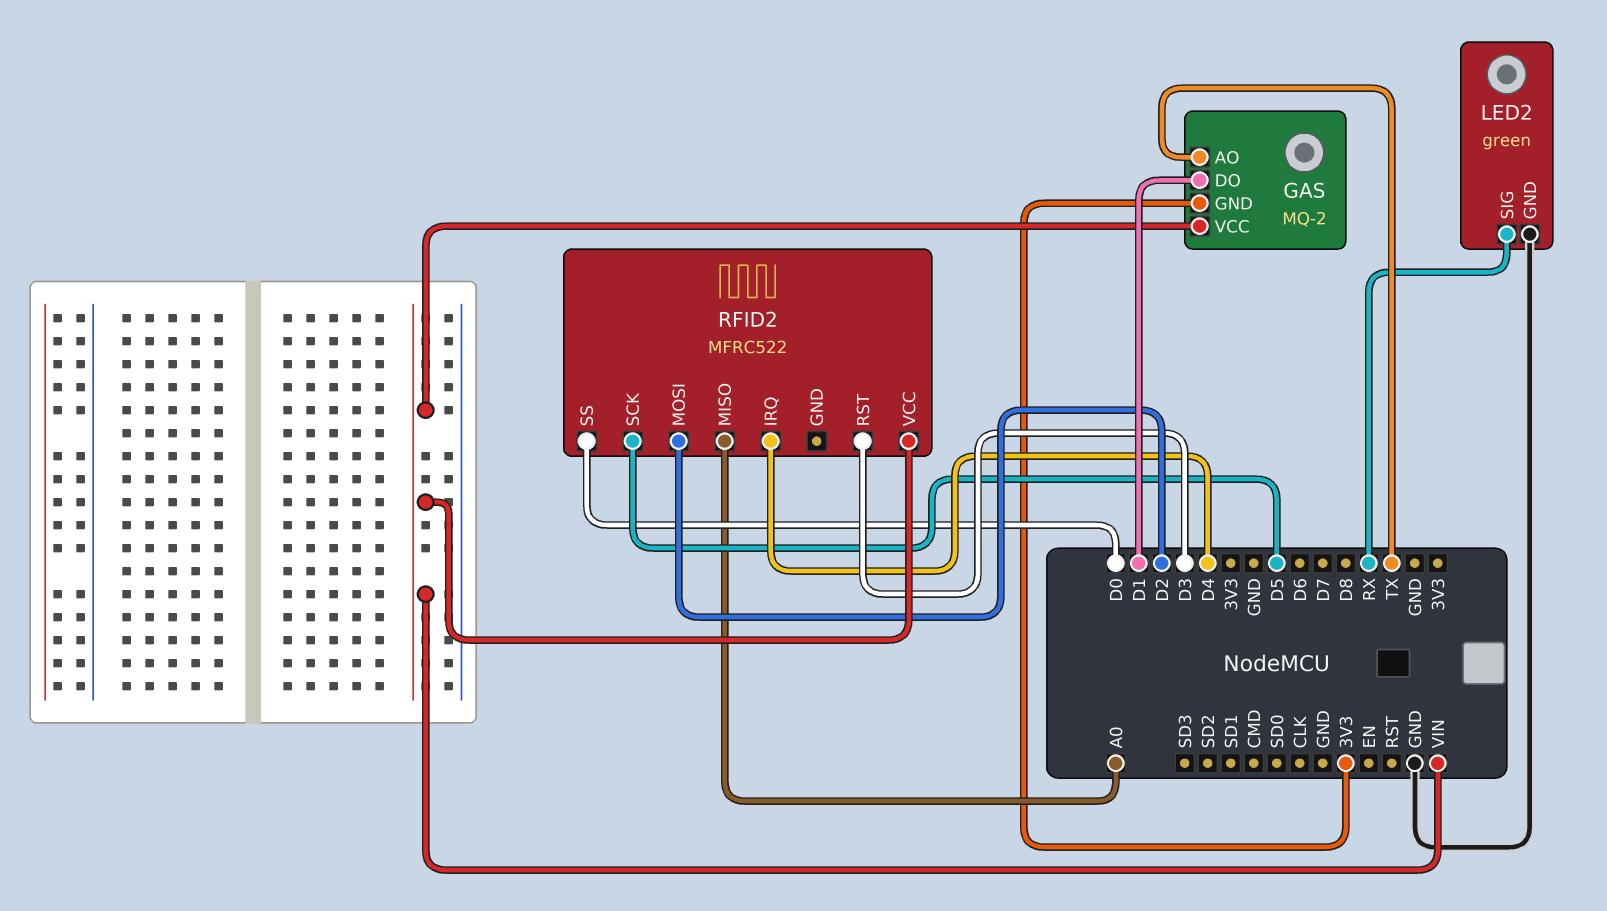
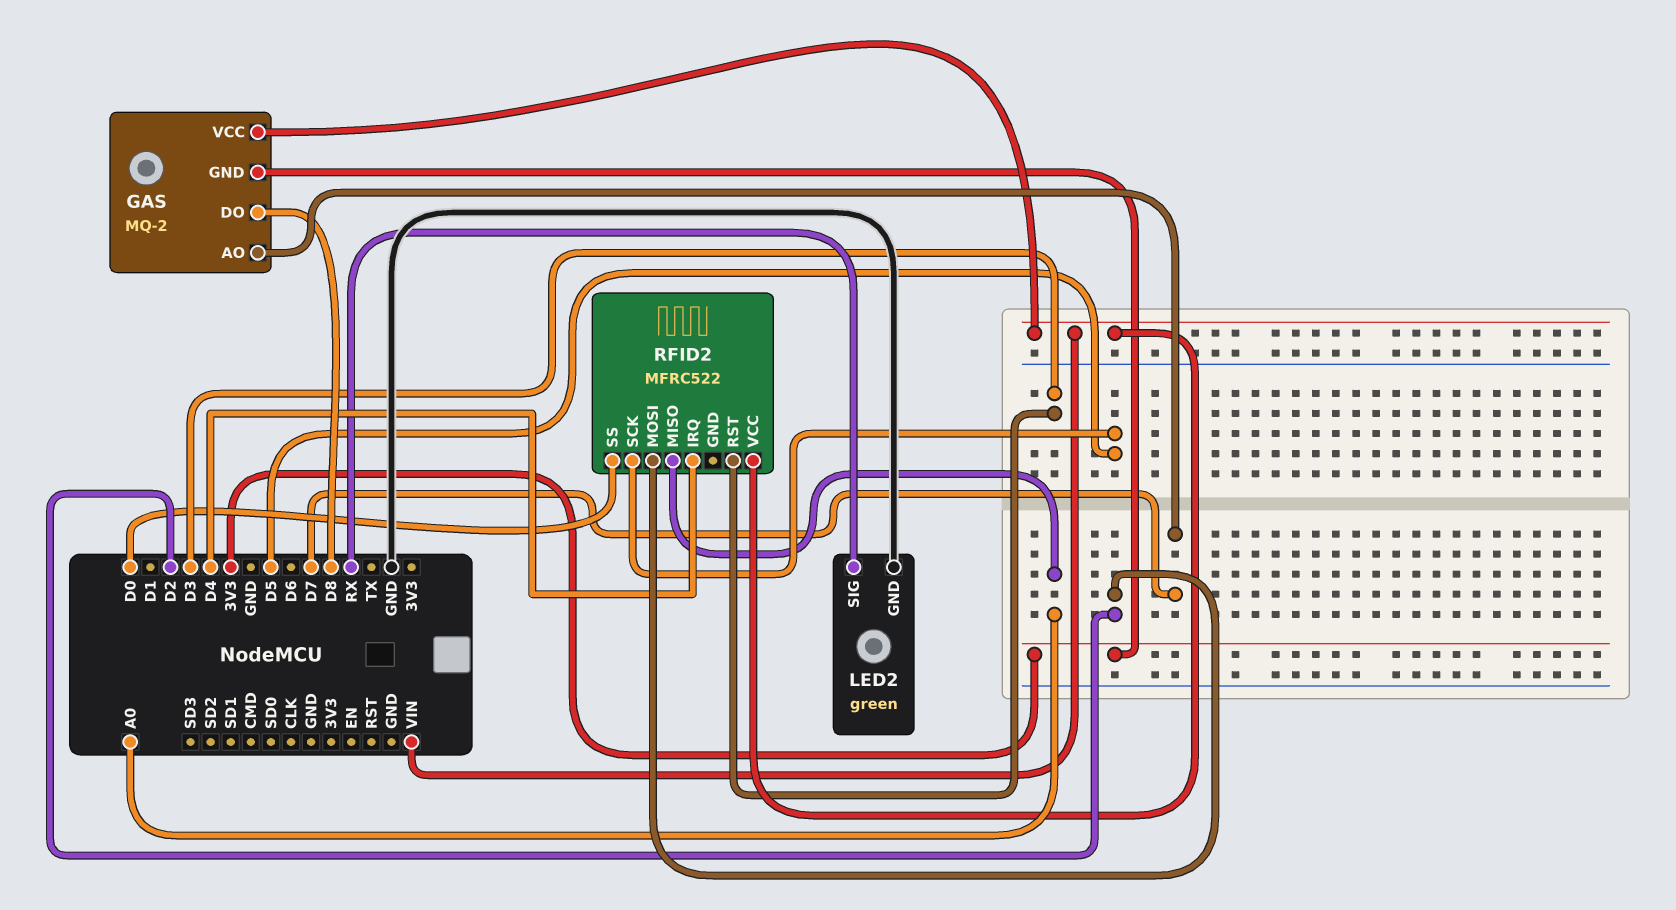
GAS pin AO: TX -> D7
GAS pin DO: D1 -> D8

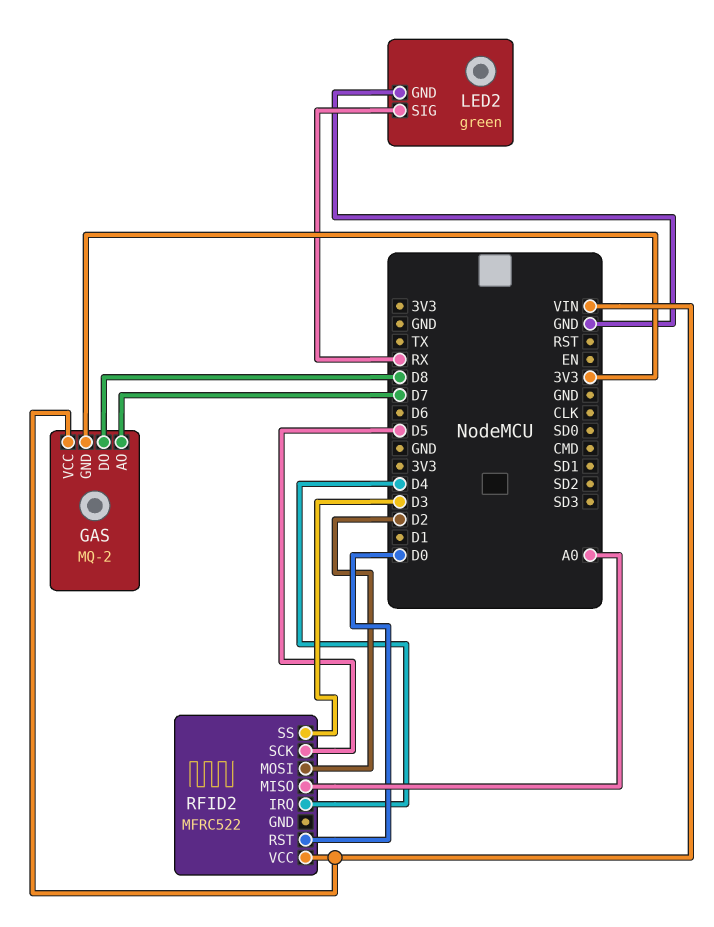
RFID2 pin RST: D3 -> D0
RFID2 pin SS: D0 -> D3

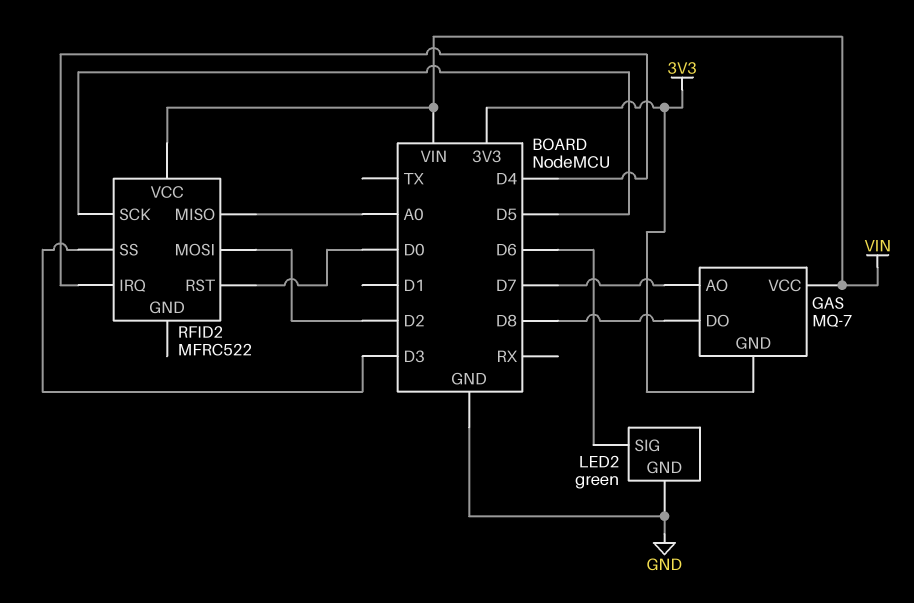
GAS: MQ-2 -> MQ-7
LED2 pin SIG: RX -> D6

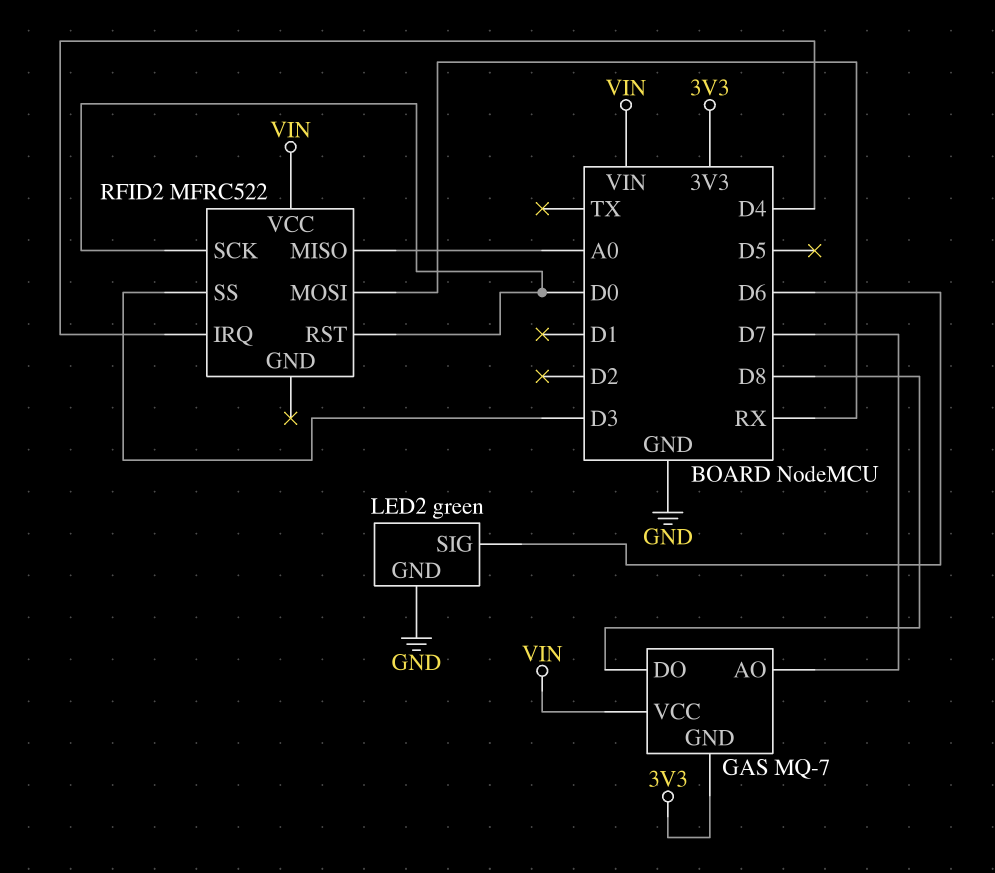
RFID2 pin MOSI: D2 -> RX
RFID2 pin SCK: D5 -> D0

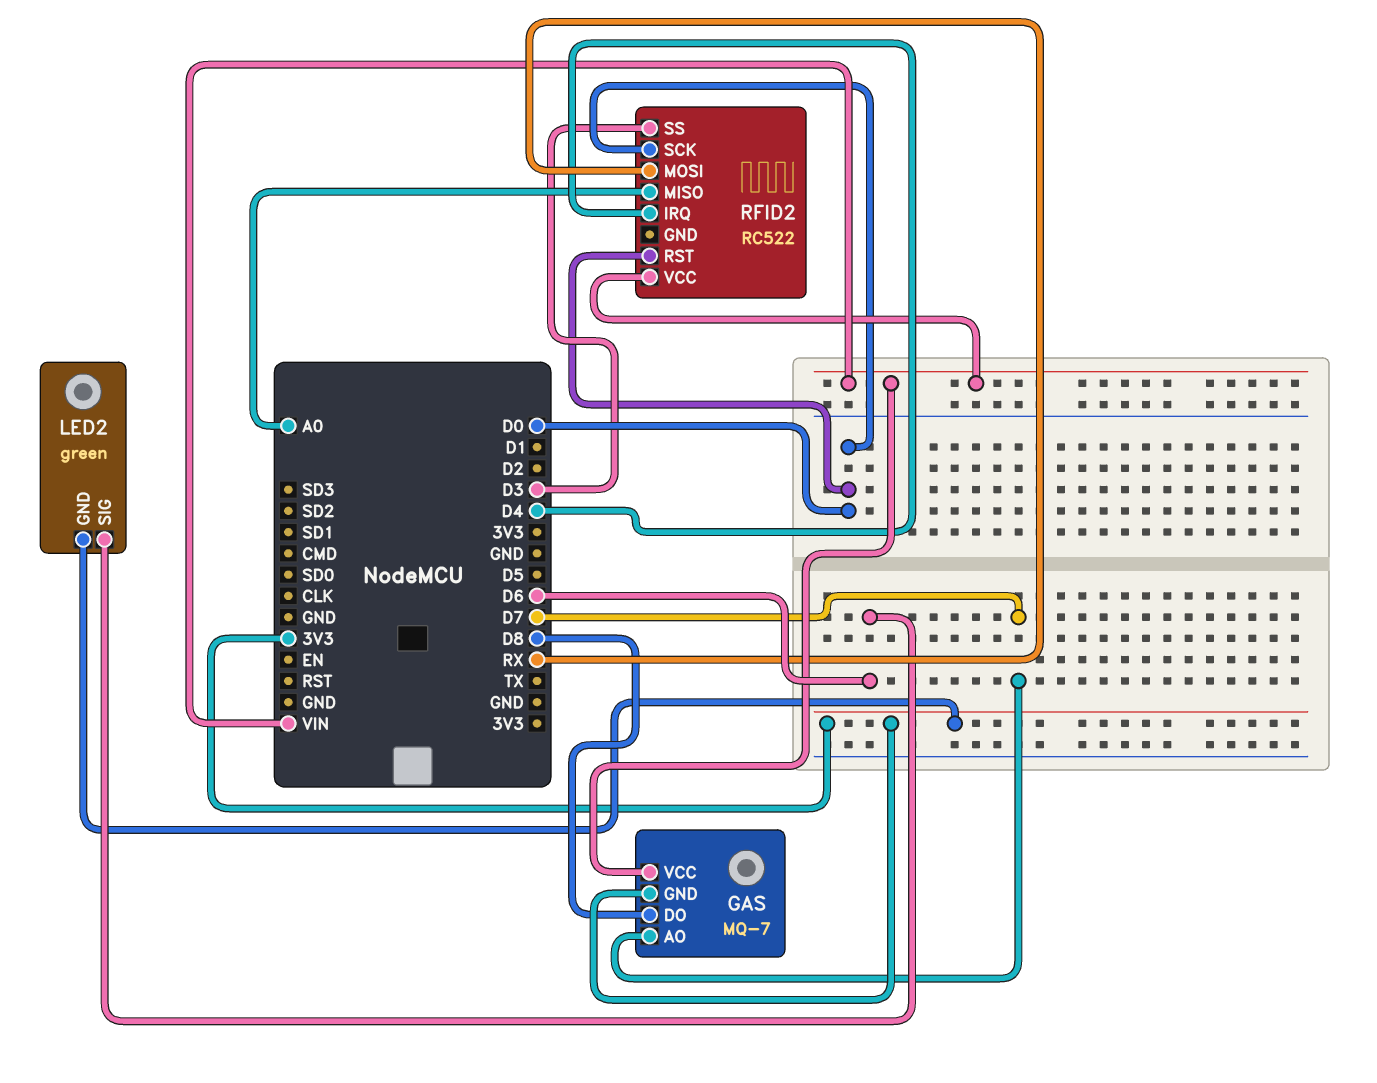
LED2 pin GND: GND -> 3V3
RFID2: MFRC522 -> RC522

